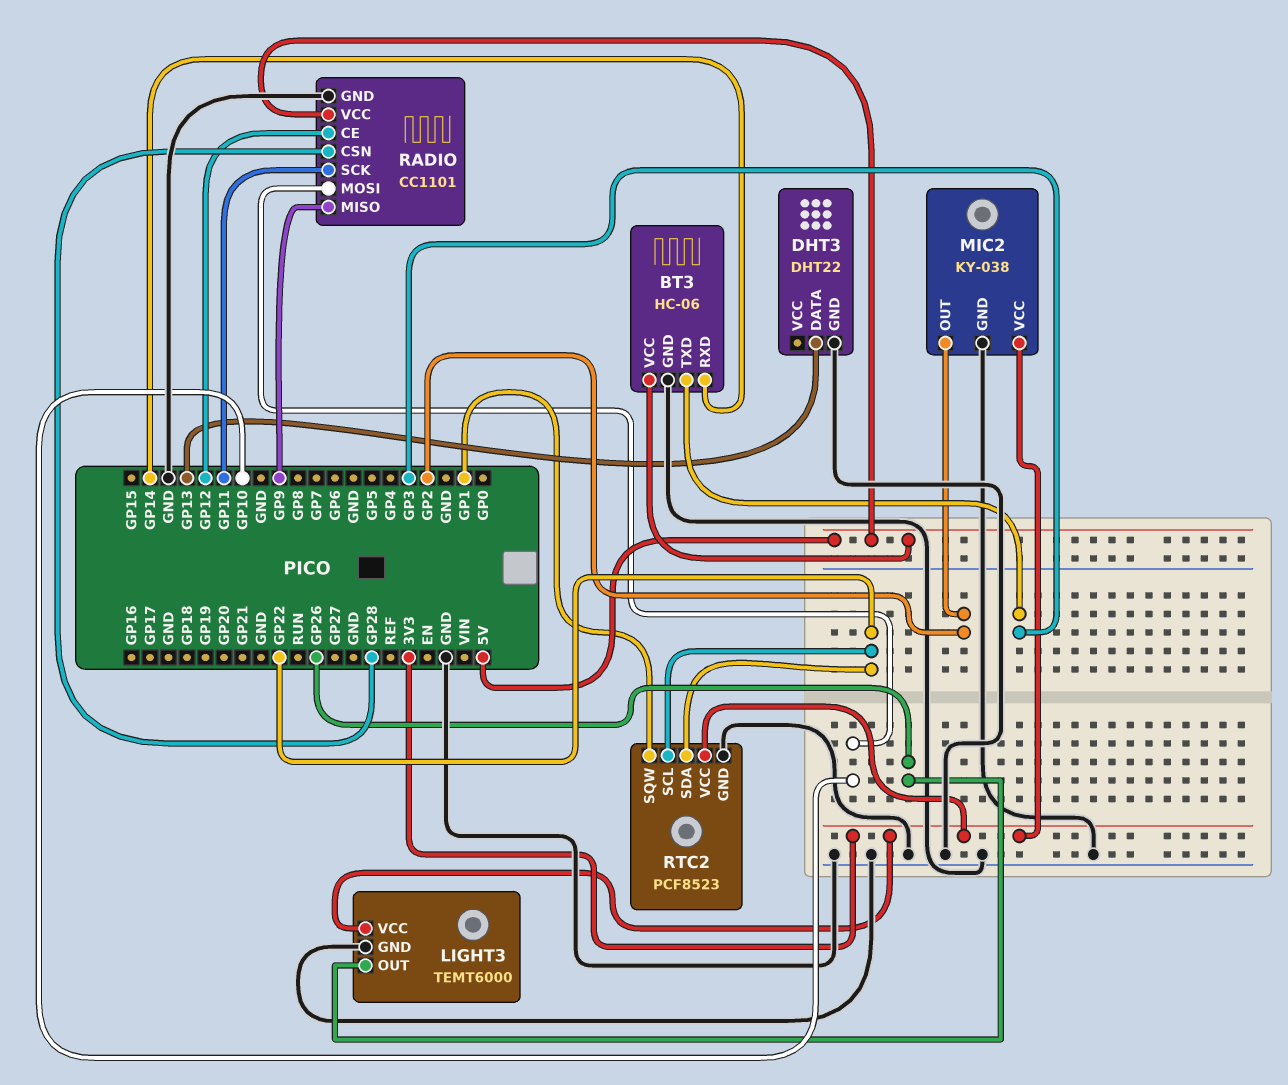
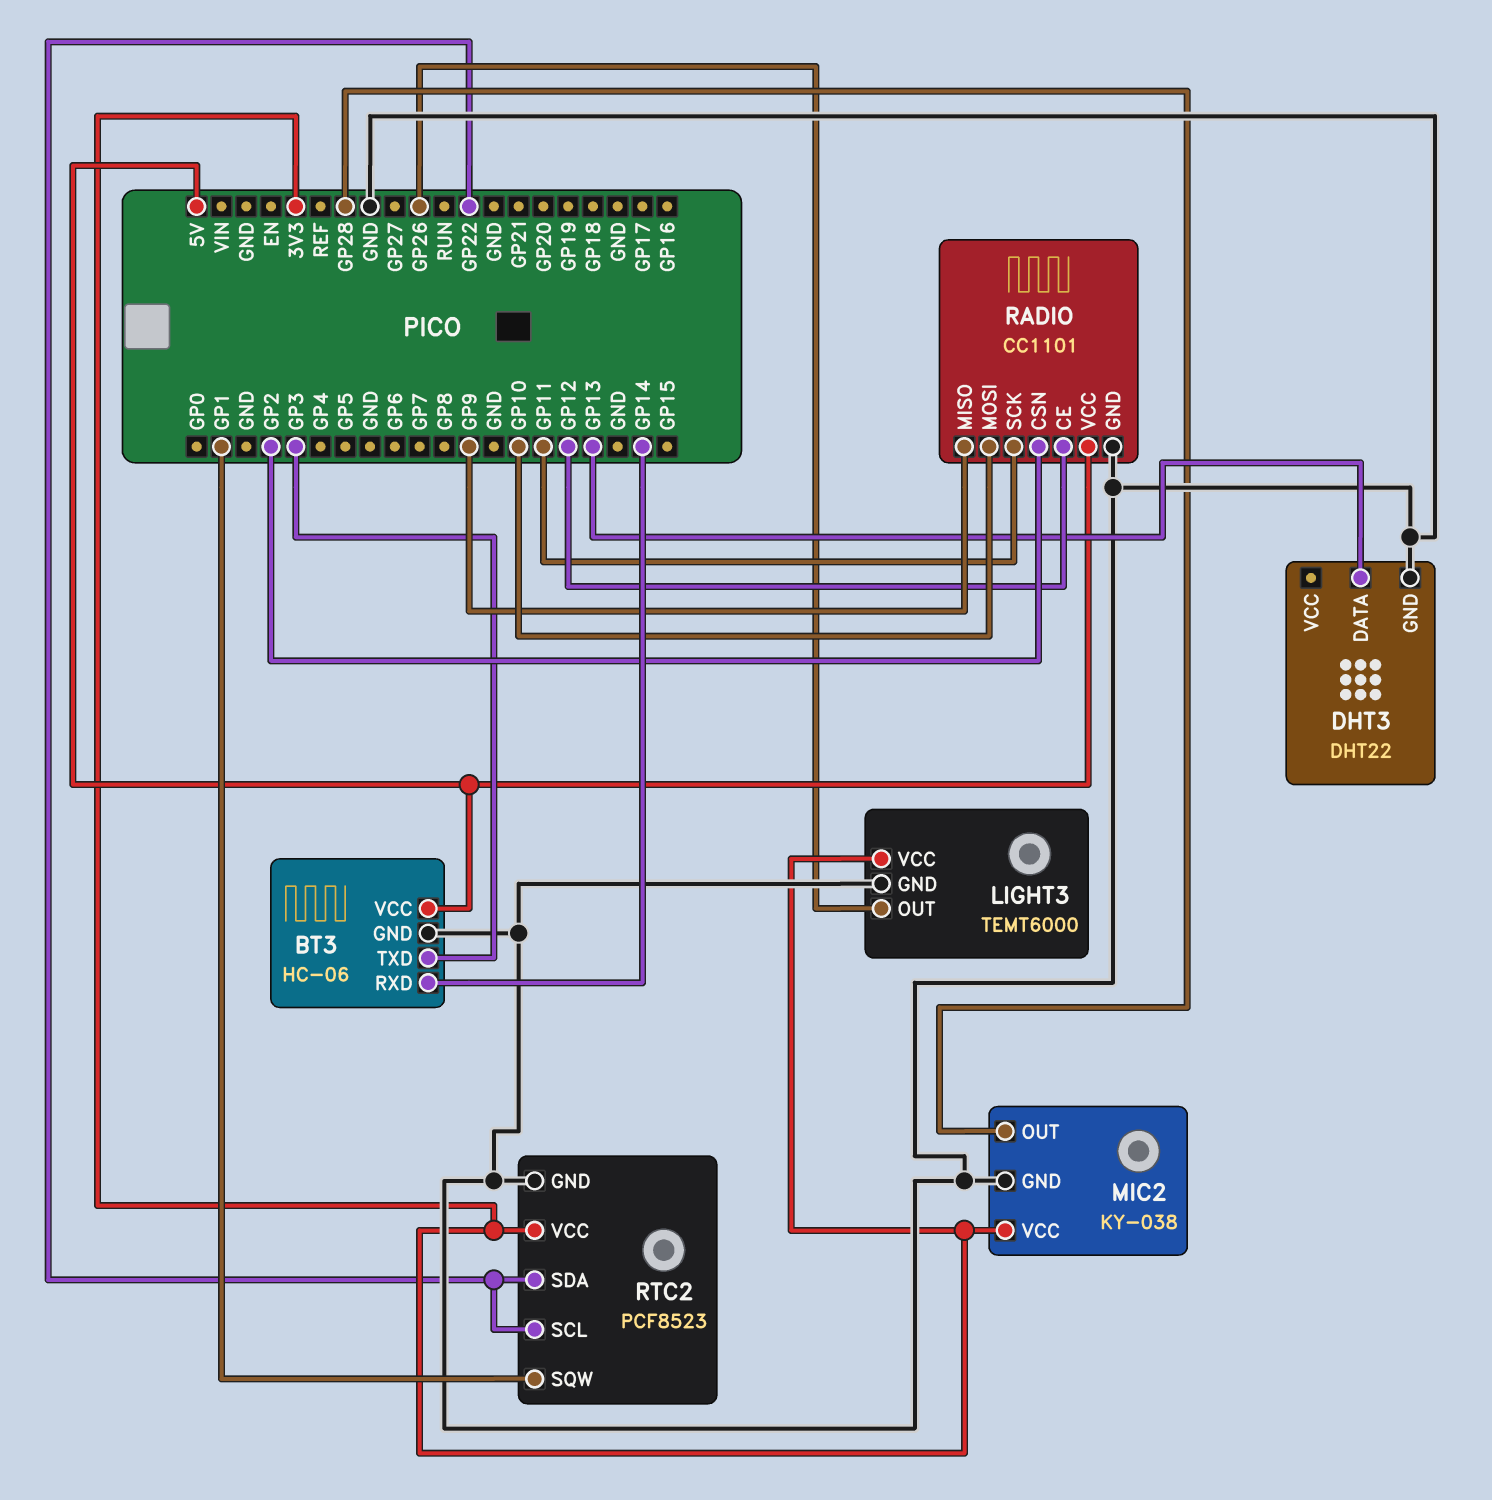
MIC2 pin OUT: GP2 -> GP28
RADIO pin CSN: GP28 -> GP2

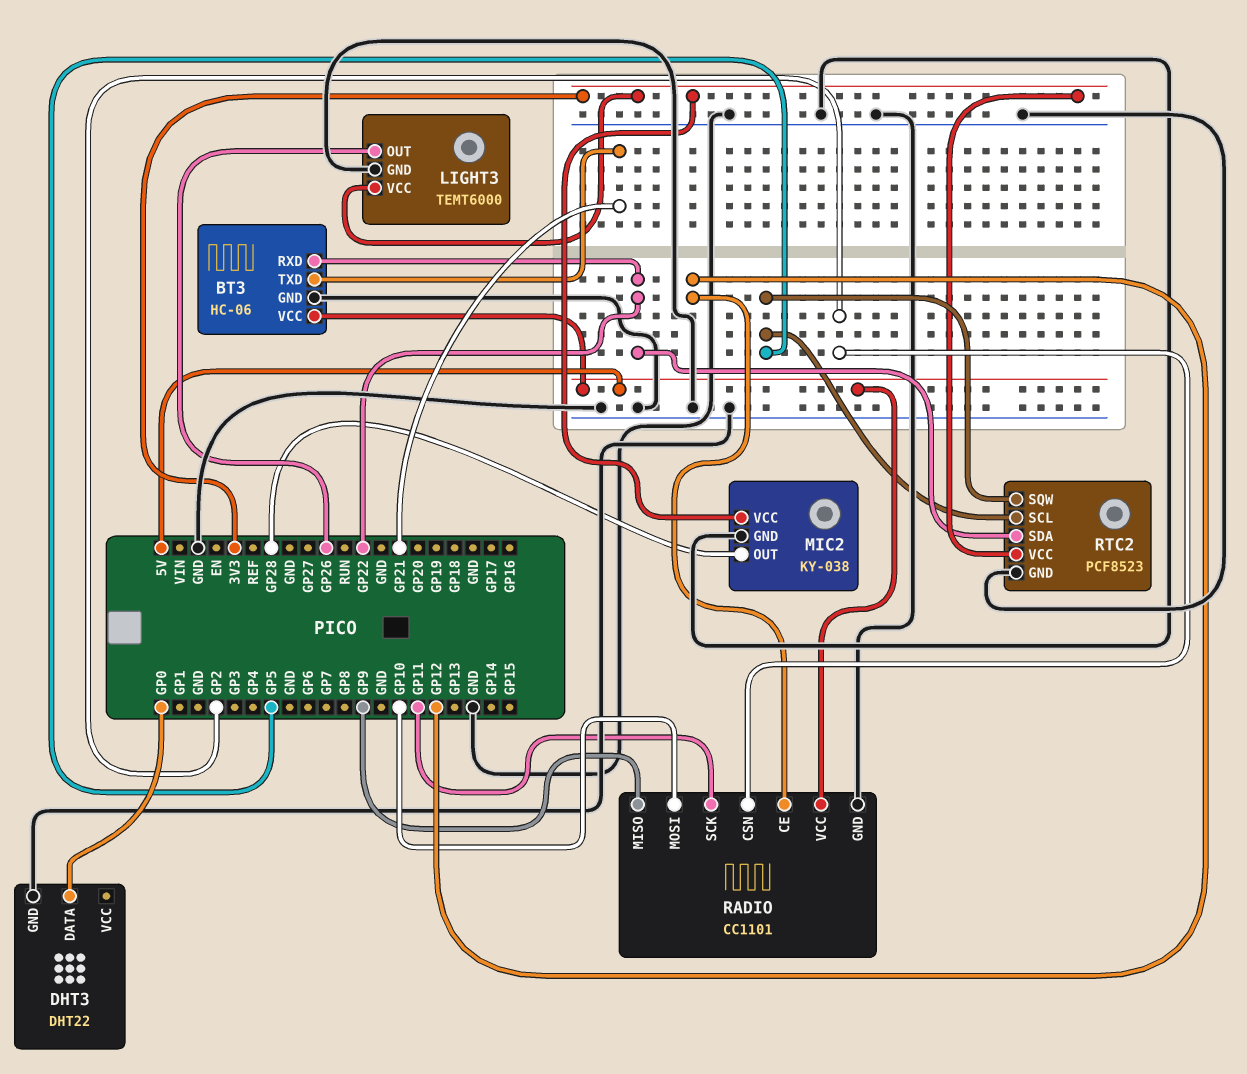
BT3 pin RXD: GP14 -> GP22
BT3 pin TXD: GP3 -> GP21
DHT3 pin DATA: GP13 -> GP0
RTC2 pin SCL: GP22 -> GP5
RTC2 pin SQW: GP1 -> GP5

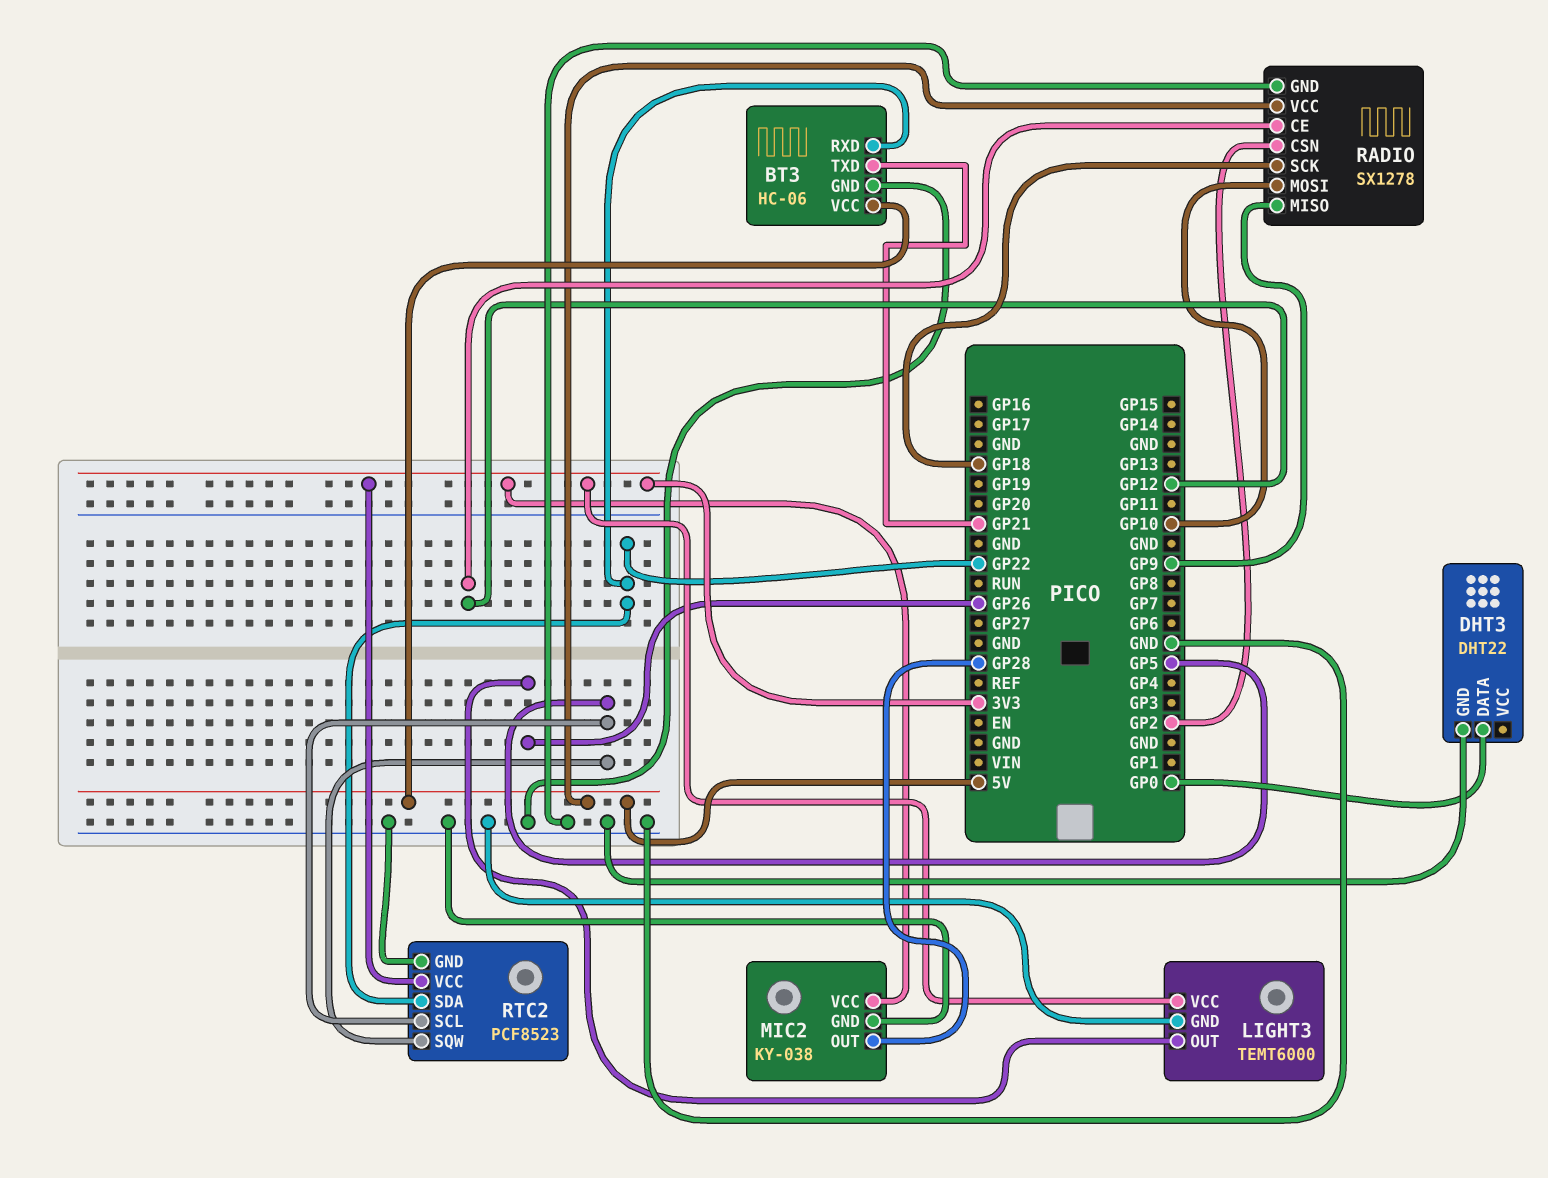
RADIO: CC1101 -> SX1278
RADIO pin SCK: GP11 -> GP18

